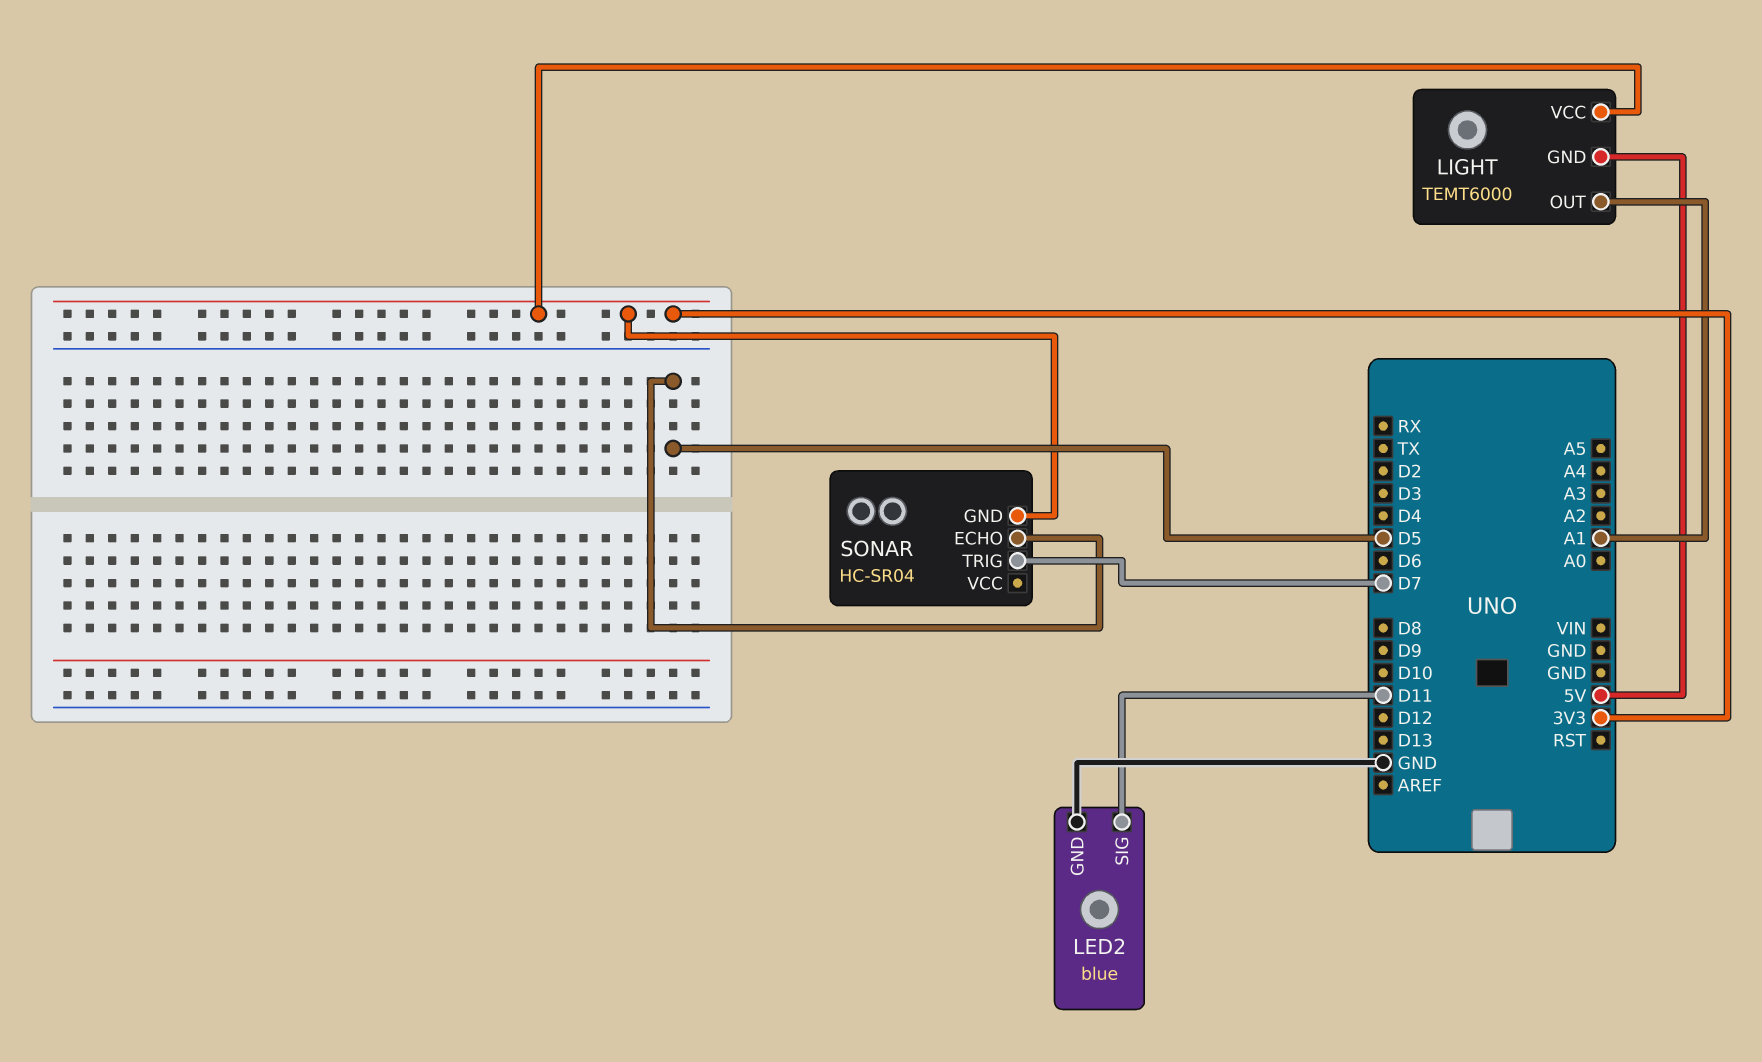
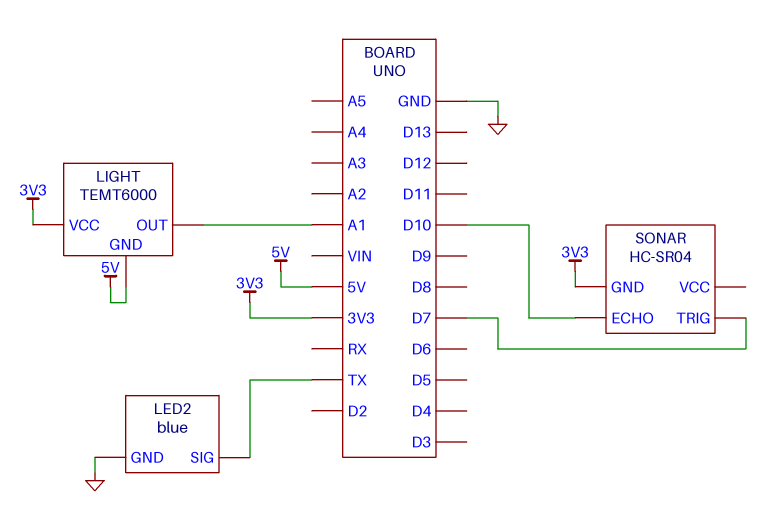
LED2 pin SIG: D11 -> TX
SONAR pin ECHO: D5 -> D10

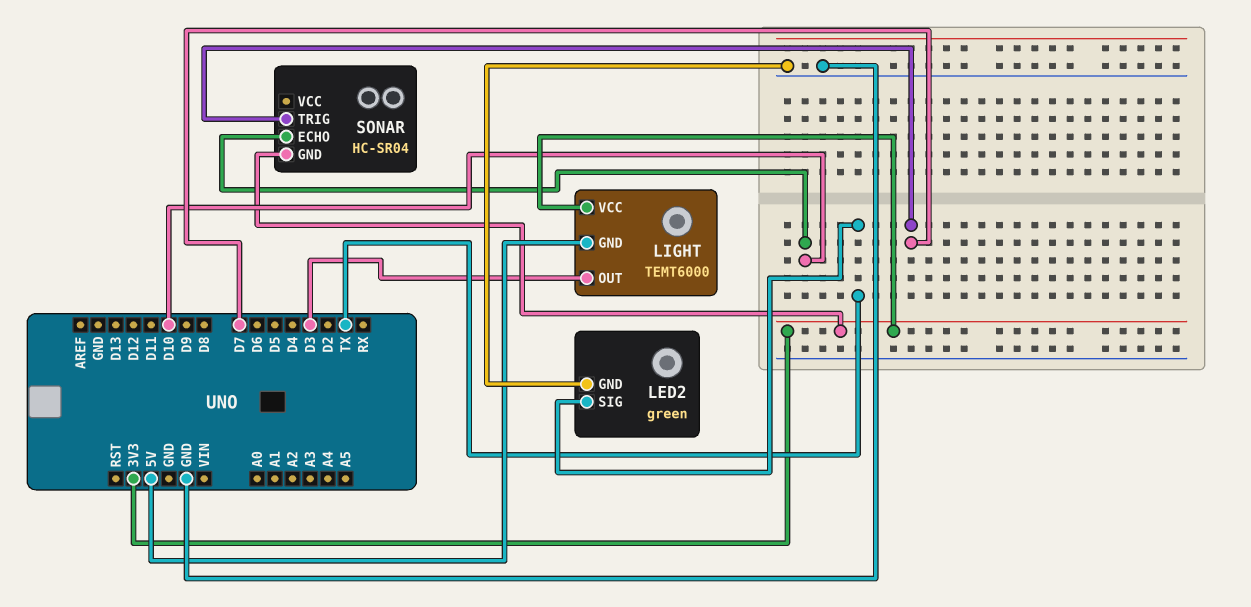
LED2: blue -> green
LIGHT pin OUT: A1 -> D3

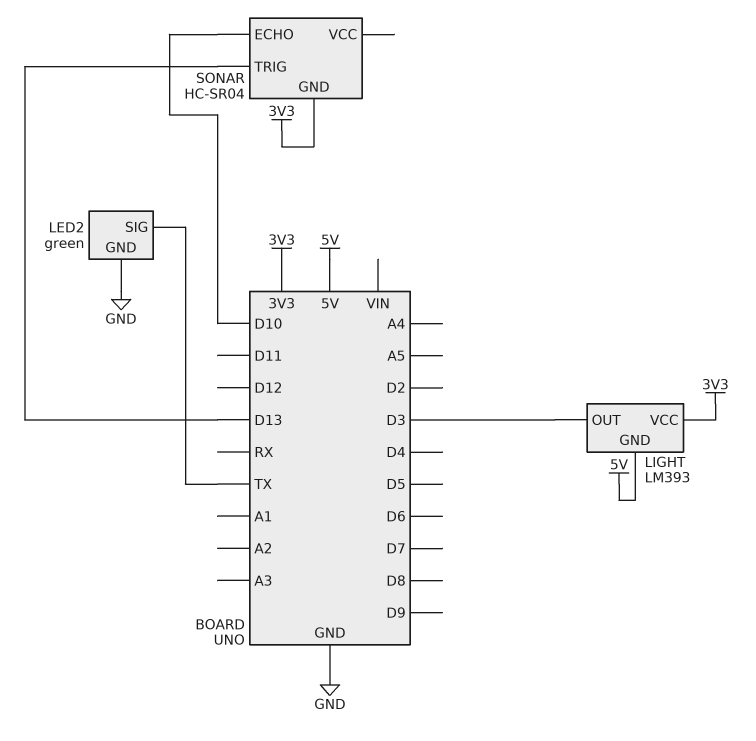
LIGHT: TEMT6000 -> LM393
SONAR pin TRIG: D7 -> D13

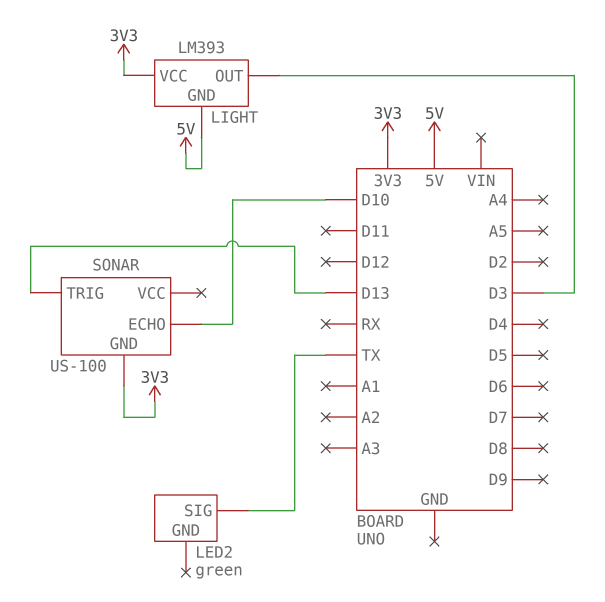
LED2 pin GND: GND -> none
SONAR: HC-SR04 -> US-100

